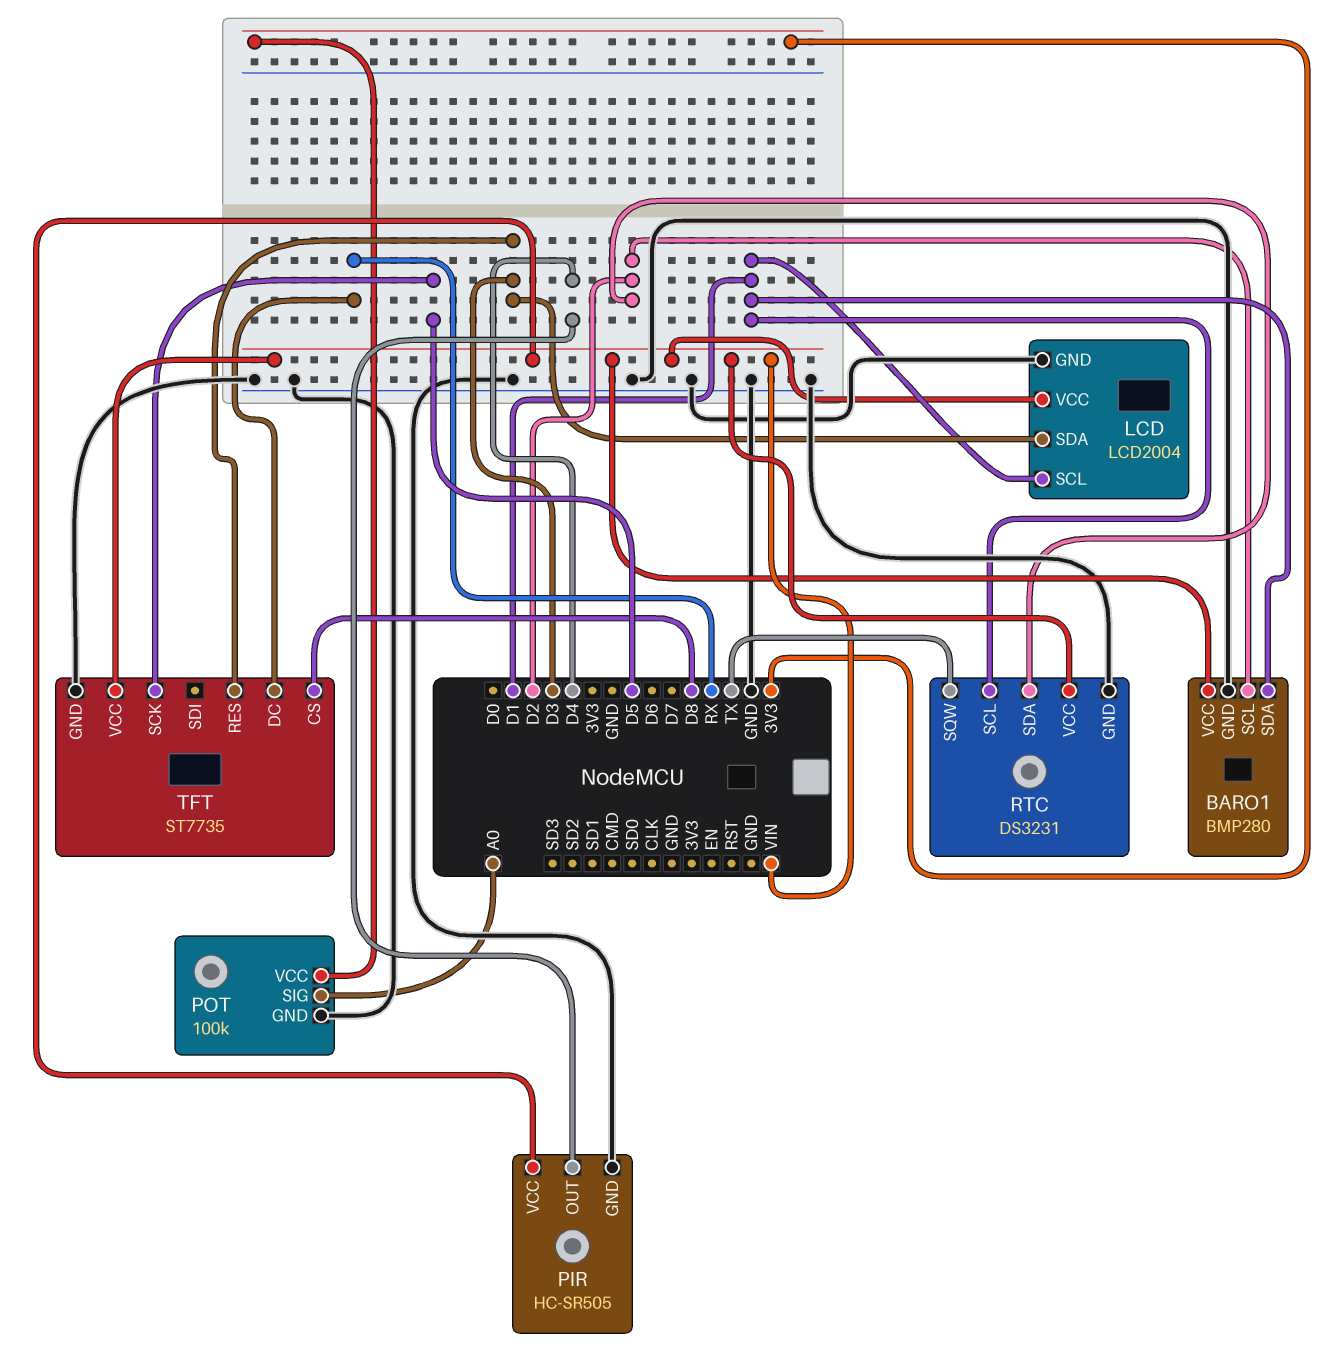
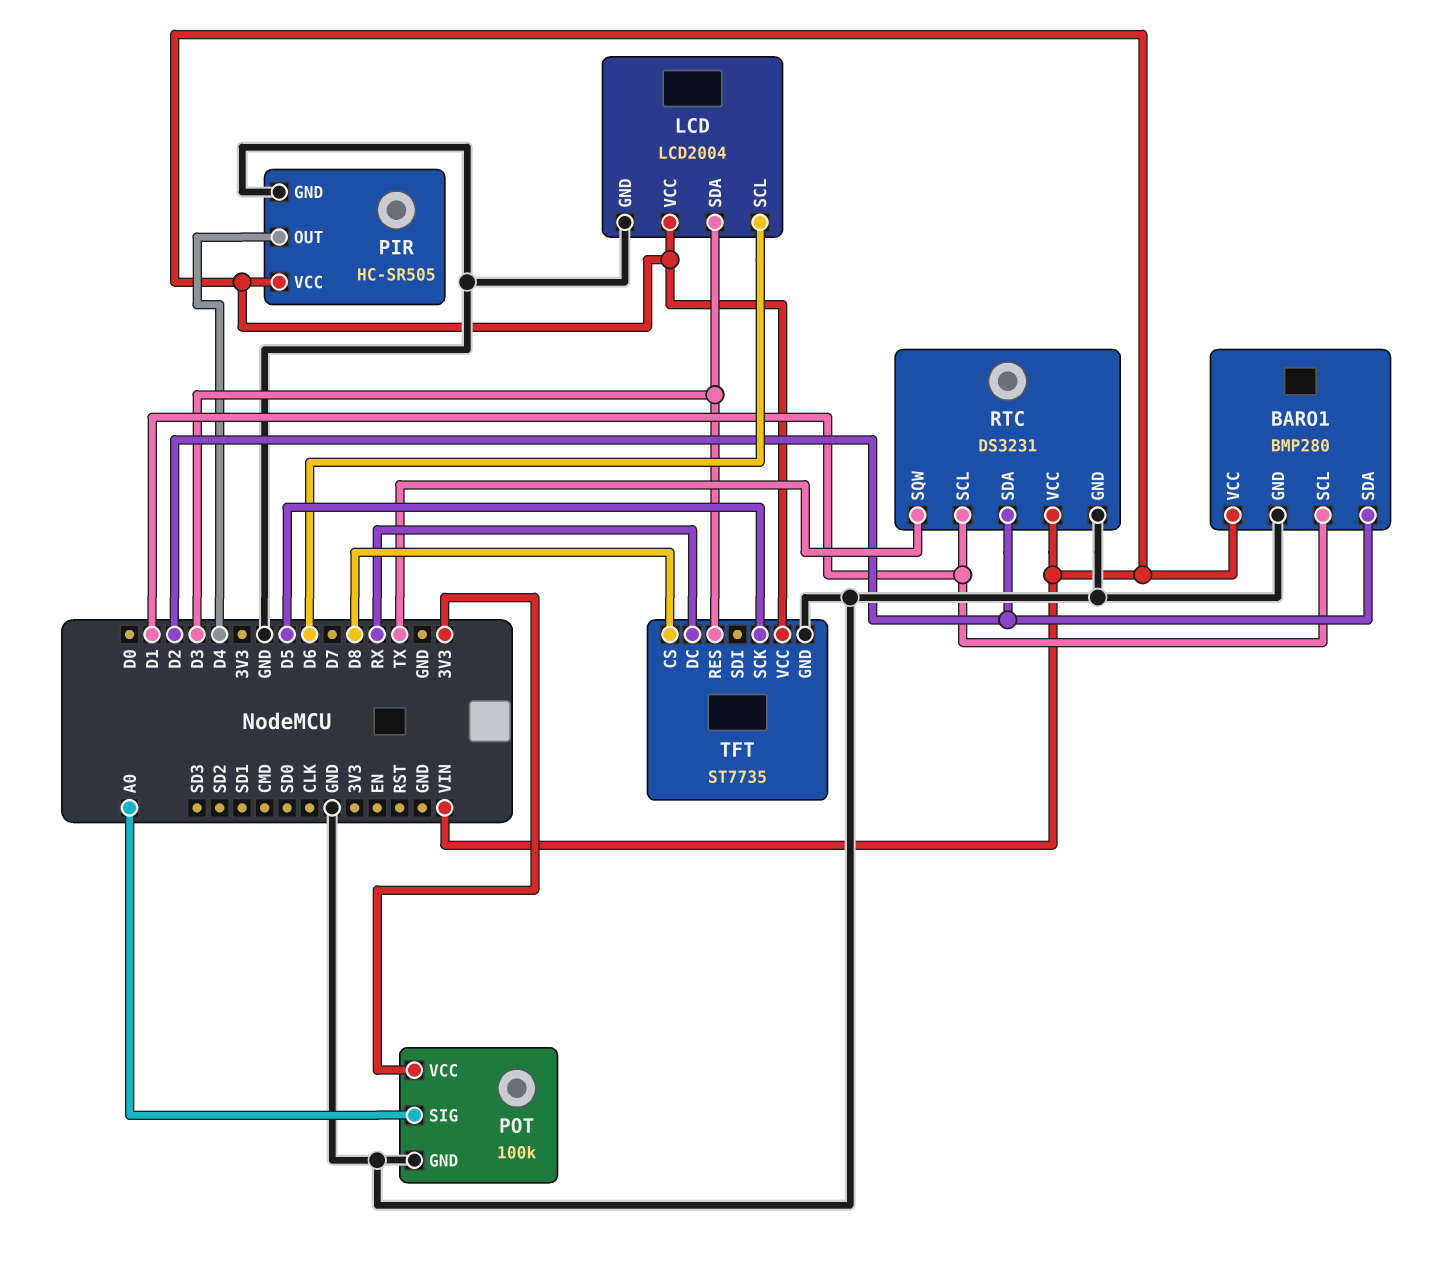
BARO1 pin SCL: D2 -> D1
BARO1 pin SDA: D1 -> D2
LCD pin SCL: D1 -> D6

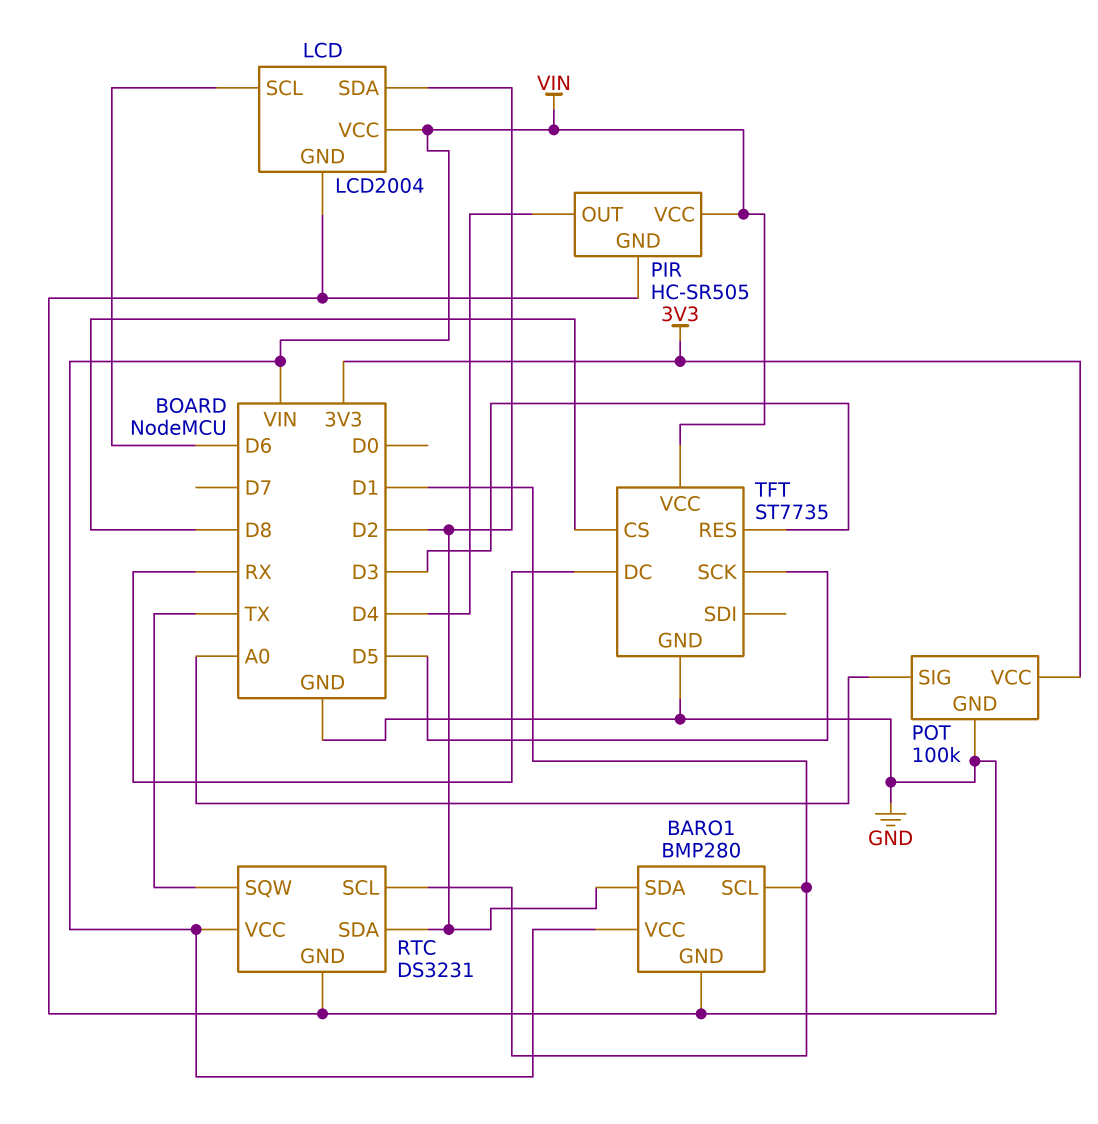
LCD pin SDA: D3 -> D2

